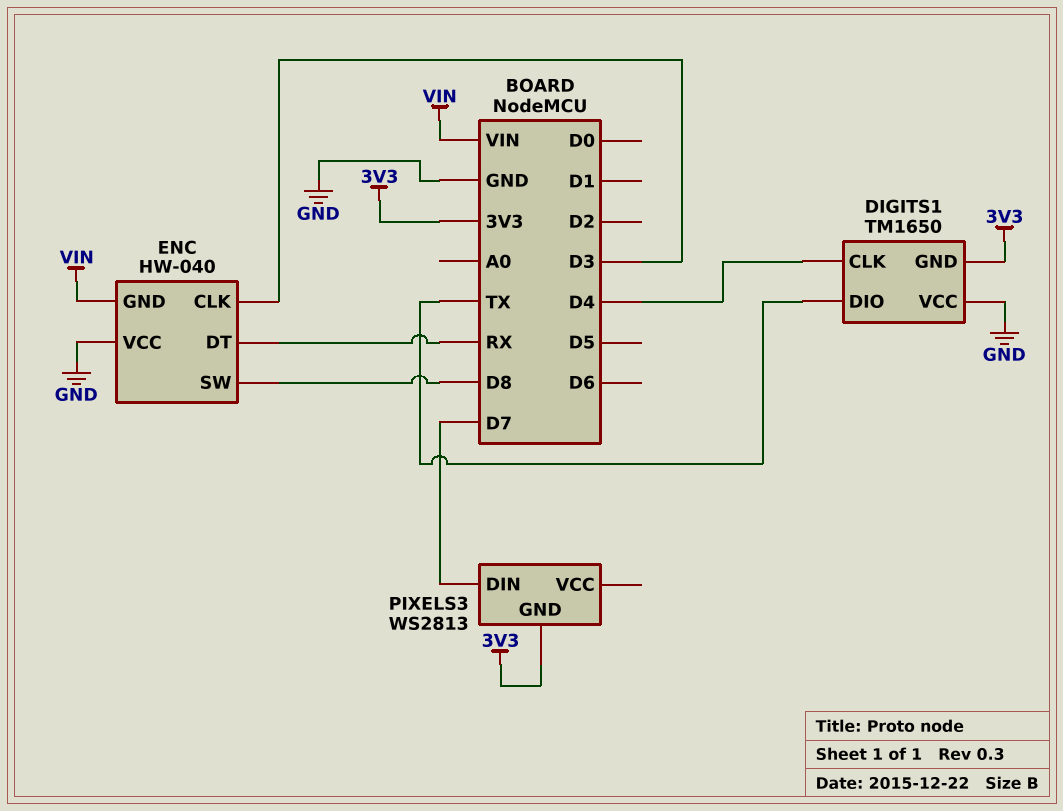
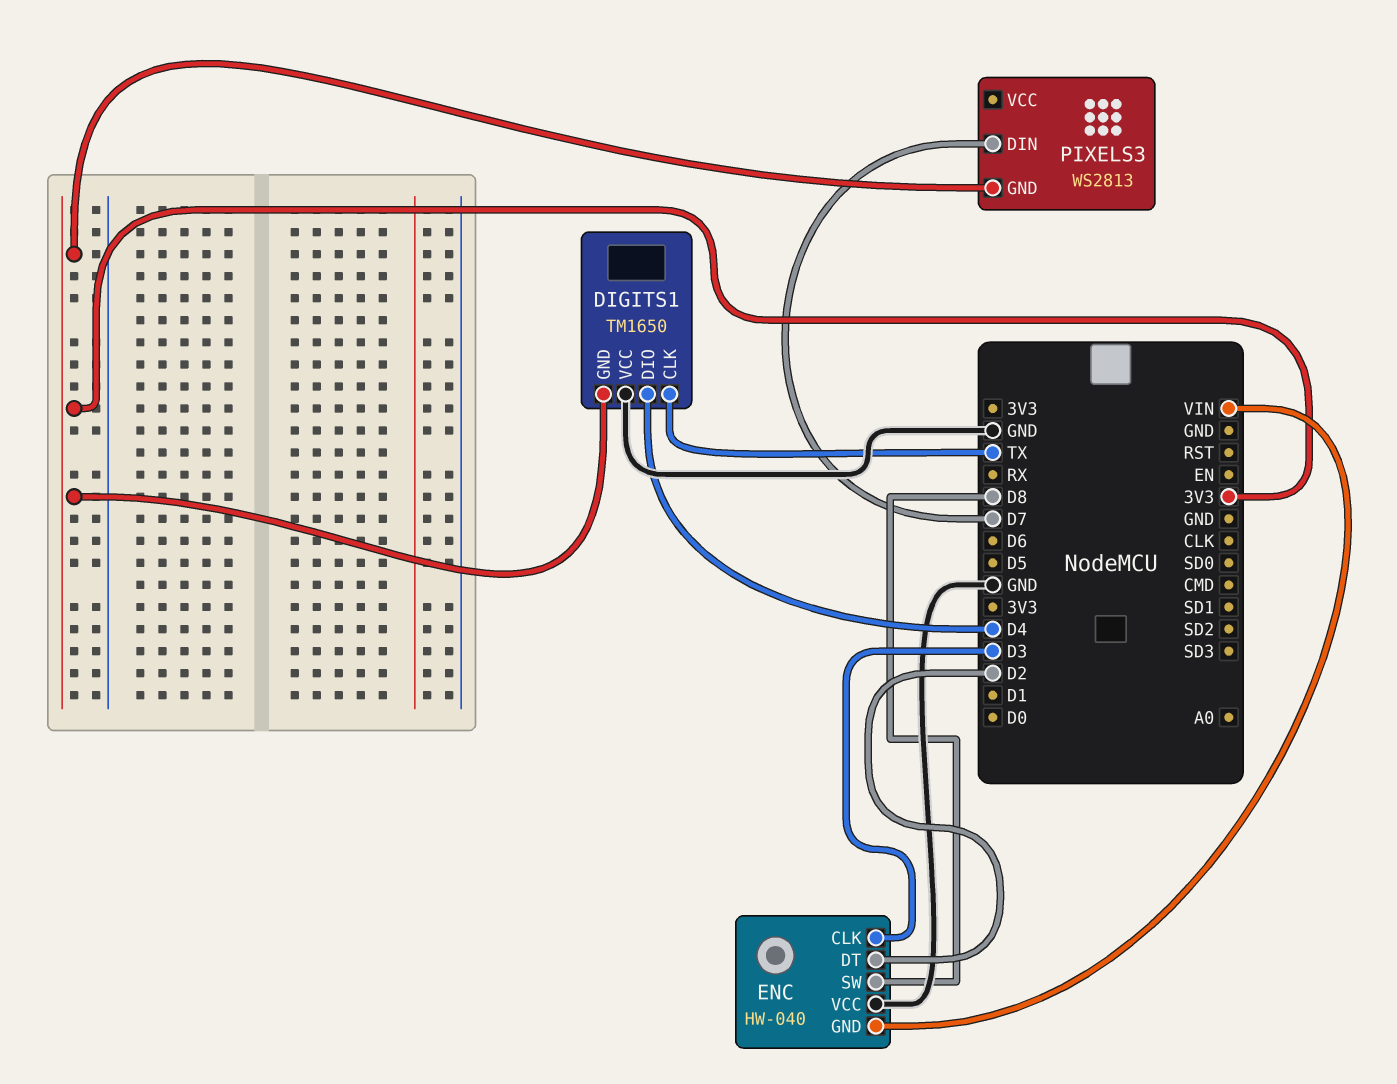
DIGITS1 pin CLK: D4 -> TX
DIGITS1 pin DIO: TX -> D4
ENC pin DT: RX -> D2

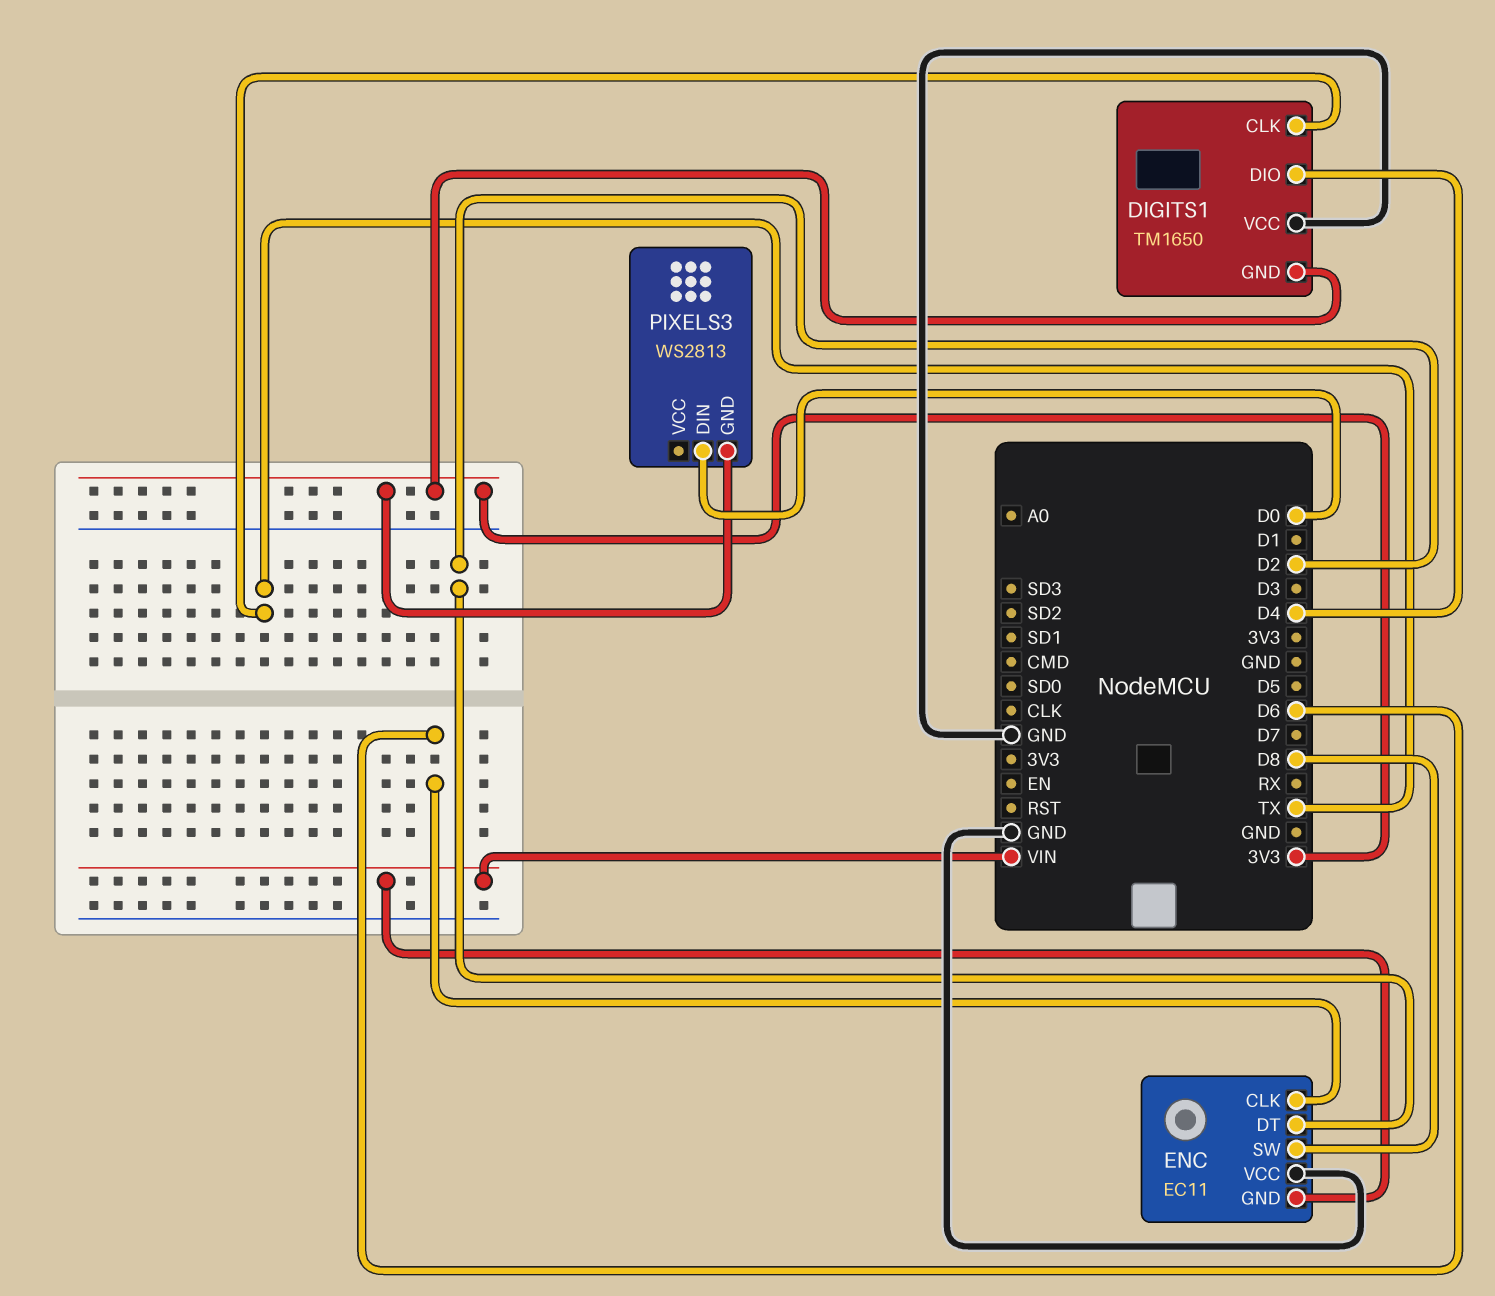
ENC: HW-040 -> EC11
ENC pin CLK: D3 -> D6
PIXELS3 pin DIN: D7 -> D0

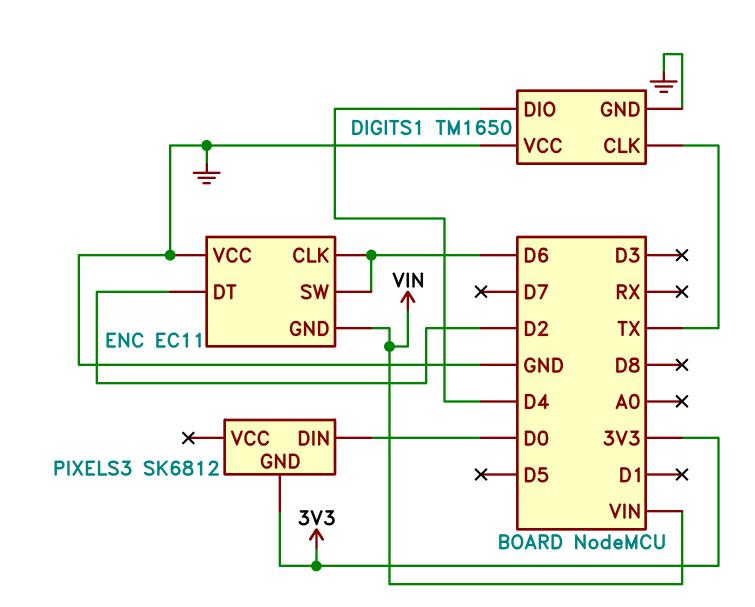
DIGITS1 pin GND: 3V3 -> GND
ENC pin SW: D8 -> D6
PIXELS3: WS2813 -> SK6812

